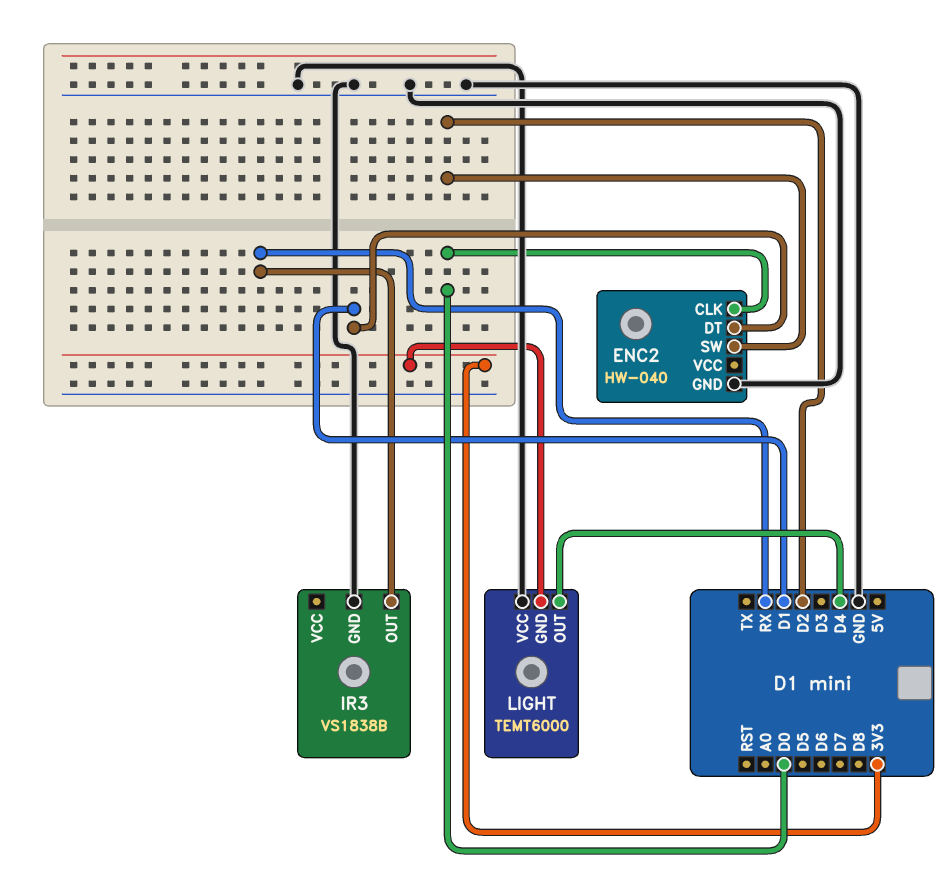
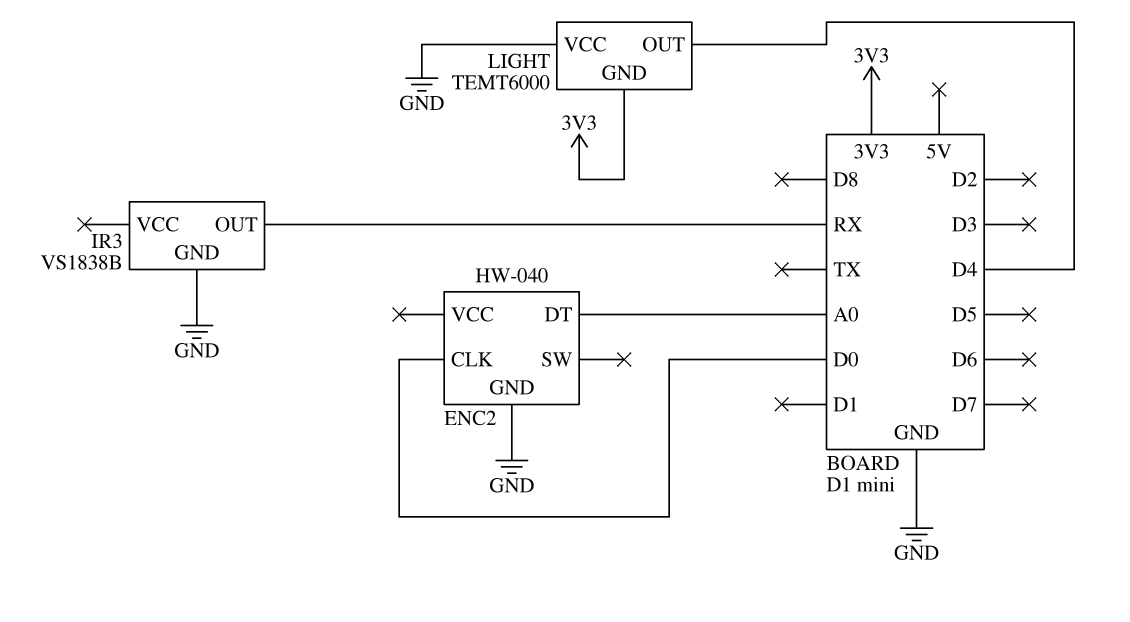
ENC2 pin DT: D1 -> A0
ENC2 pin SW: D2 -> none

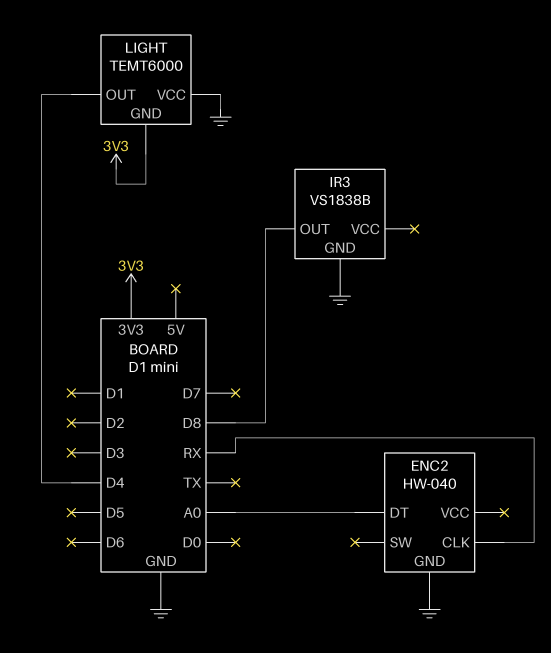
ENC2 pin CLK: D0 -> RX
IR3 pin OUT: RX -> D8

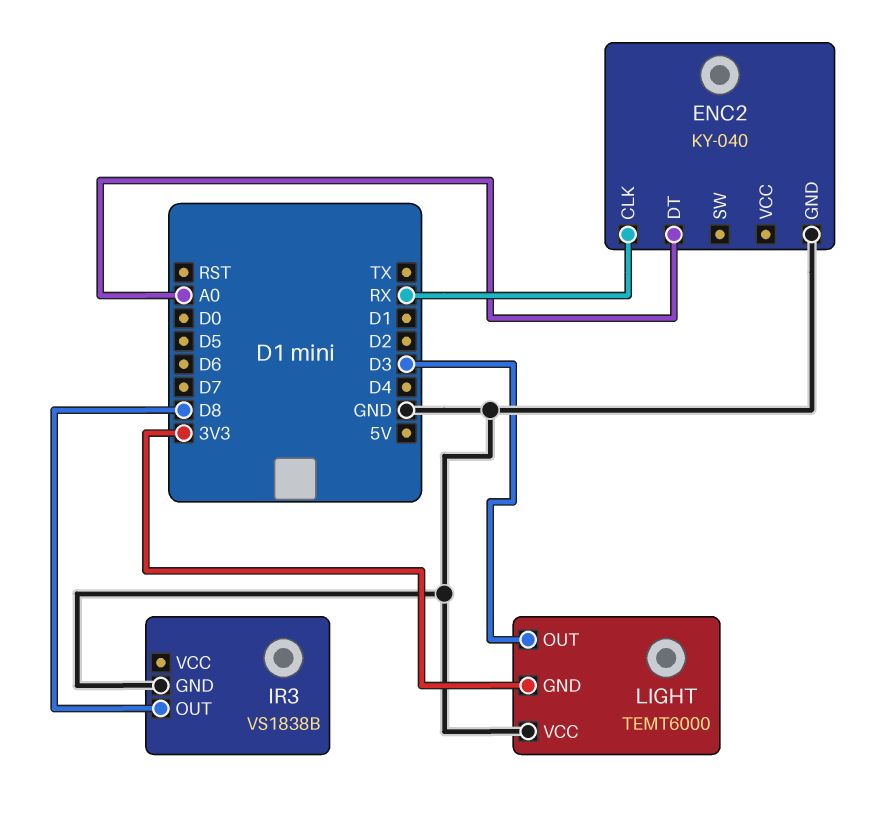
ENC2: HW-040 -> KY-040
LIGHT pin OUT: D4 -> D3

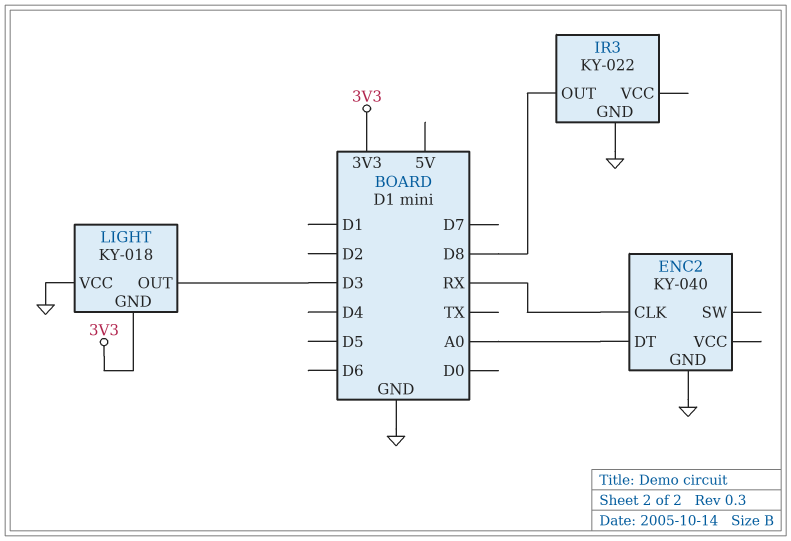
IR3: VS1838B -> KY-022
LIGHT: TEMT6000 -> KY-018

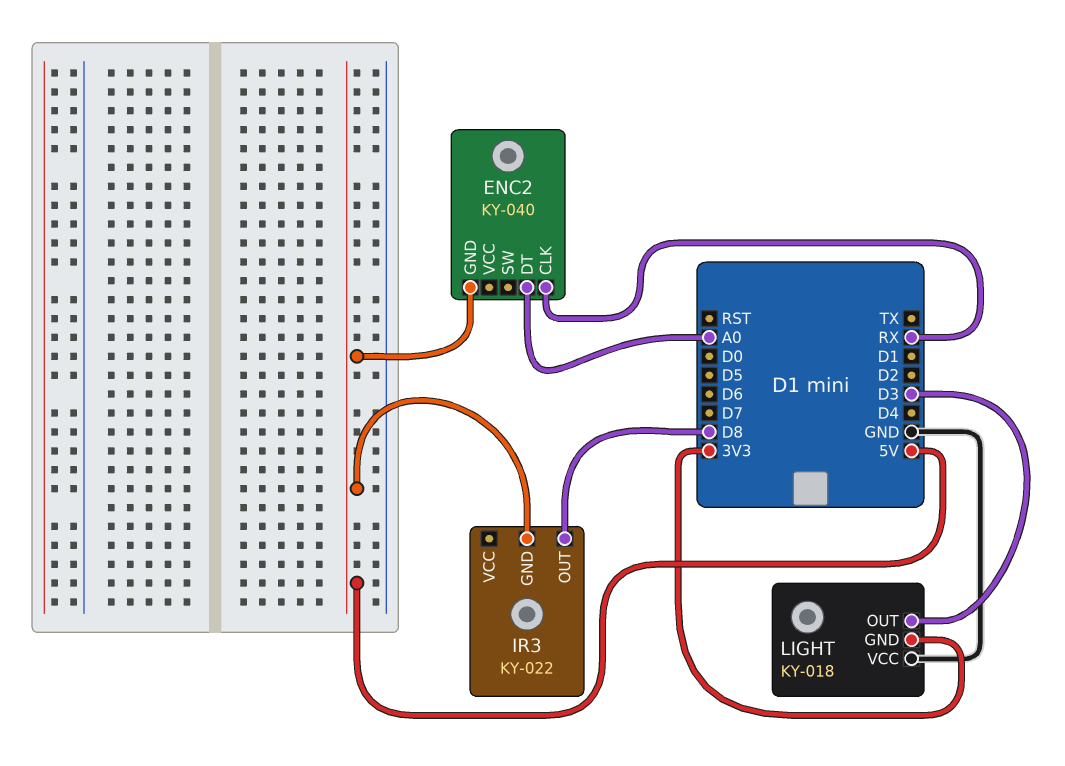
ENC2 pin GND: GND -> 5V
IR3 pin GND: GND -> 5V

